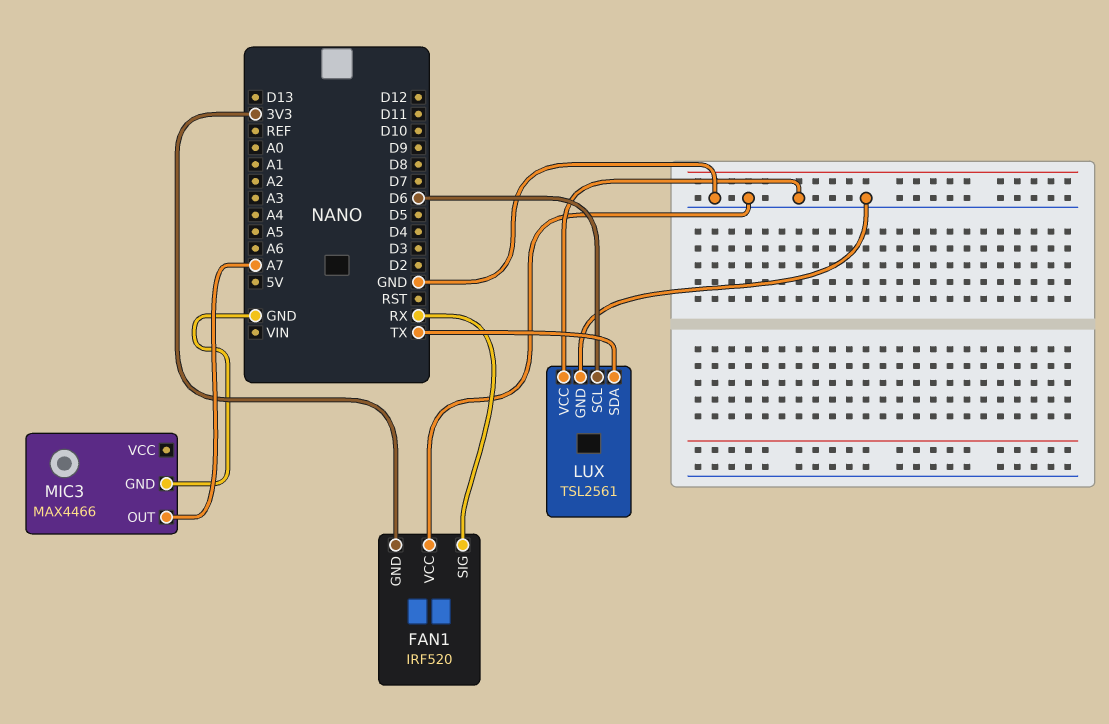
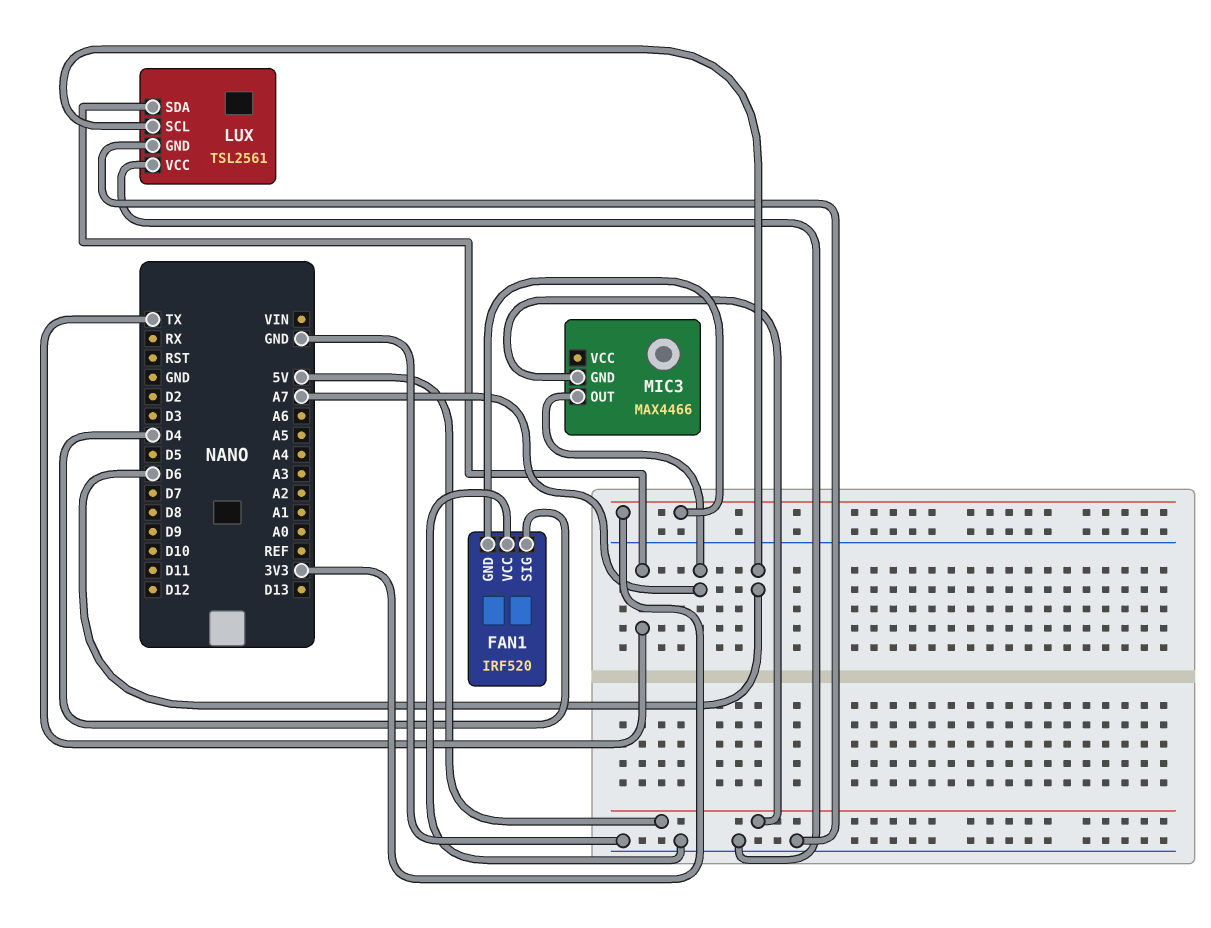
FAN1 pin SIG: RX -> D4
MIC3 pin GND: GND -> 5V

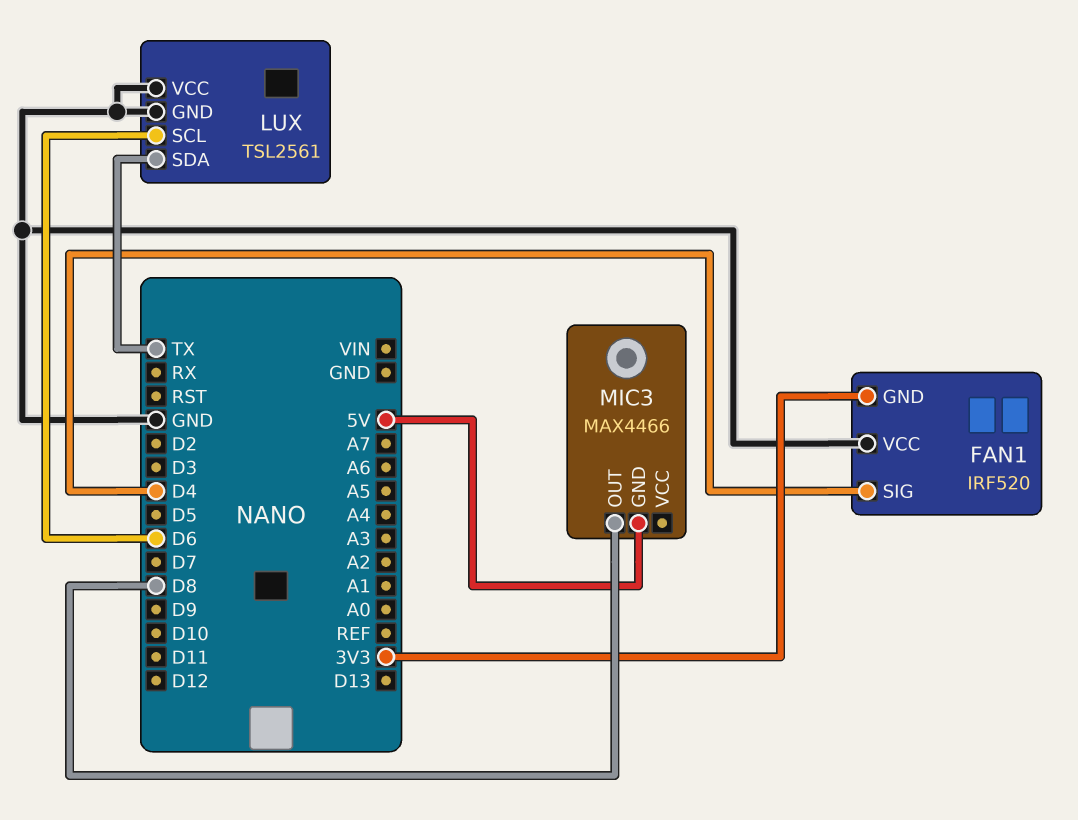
MIC3 pin OUT: A7 -> D8

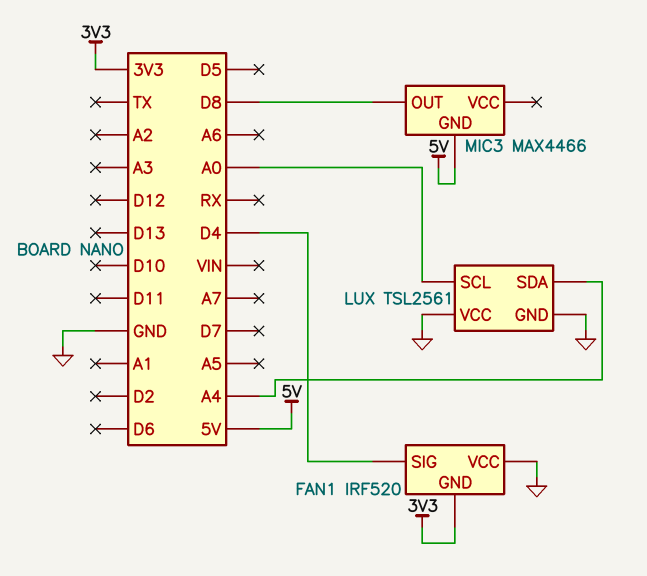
LUX pin SCL: D6 -> A0
LUX pin SDA: TX -> A4

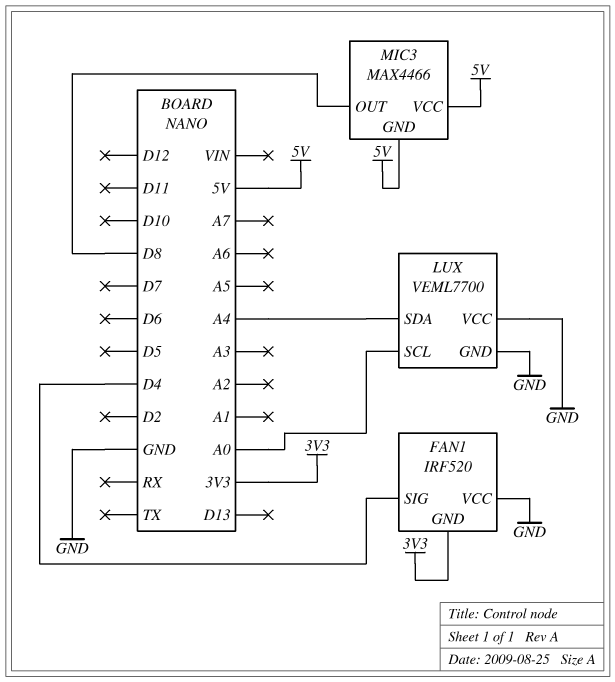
LUX: TSL2561 -> VEML7700
MIC3 pin VCC: none -> 5V

